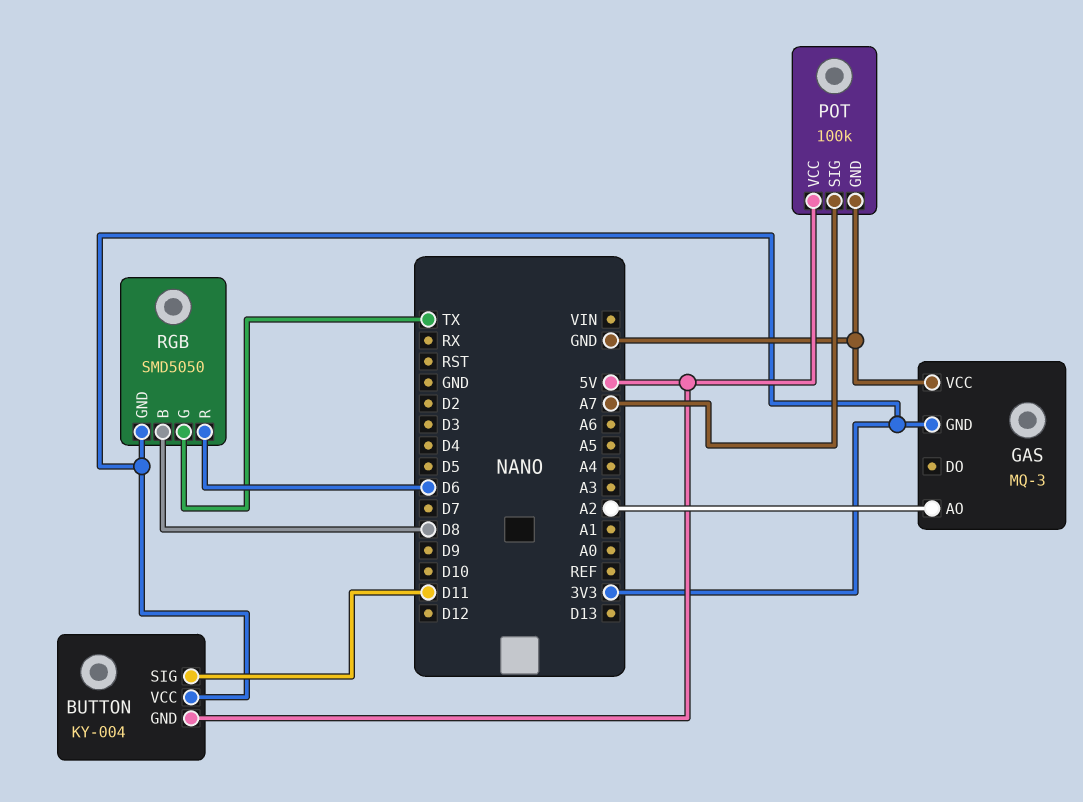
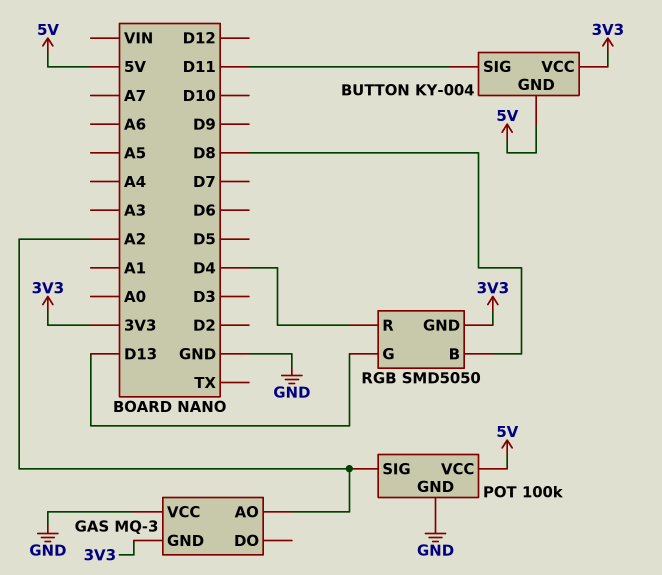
POT pin SIG: A7 -> A2
RGB pin G: TX -> D13
RGB pin R: D6 -> D4

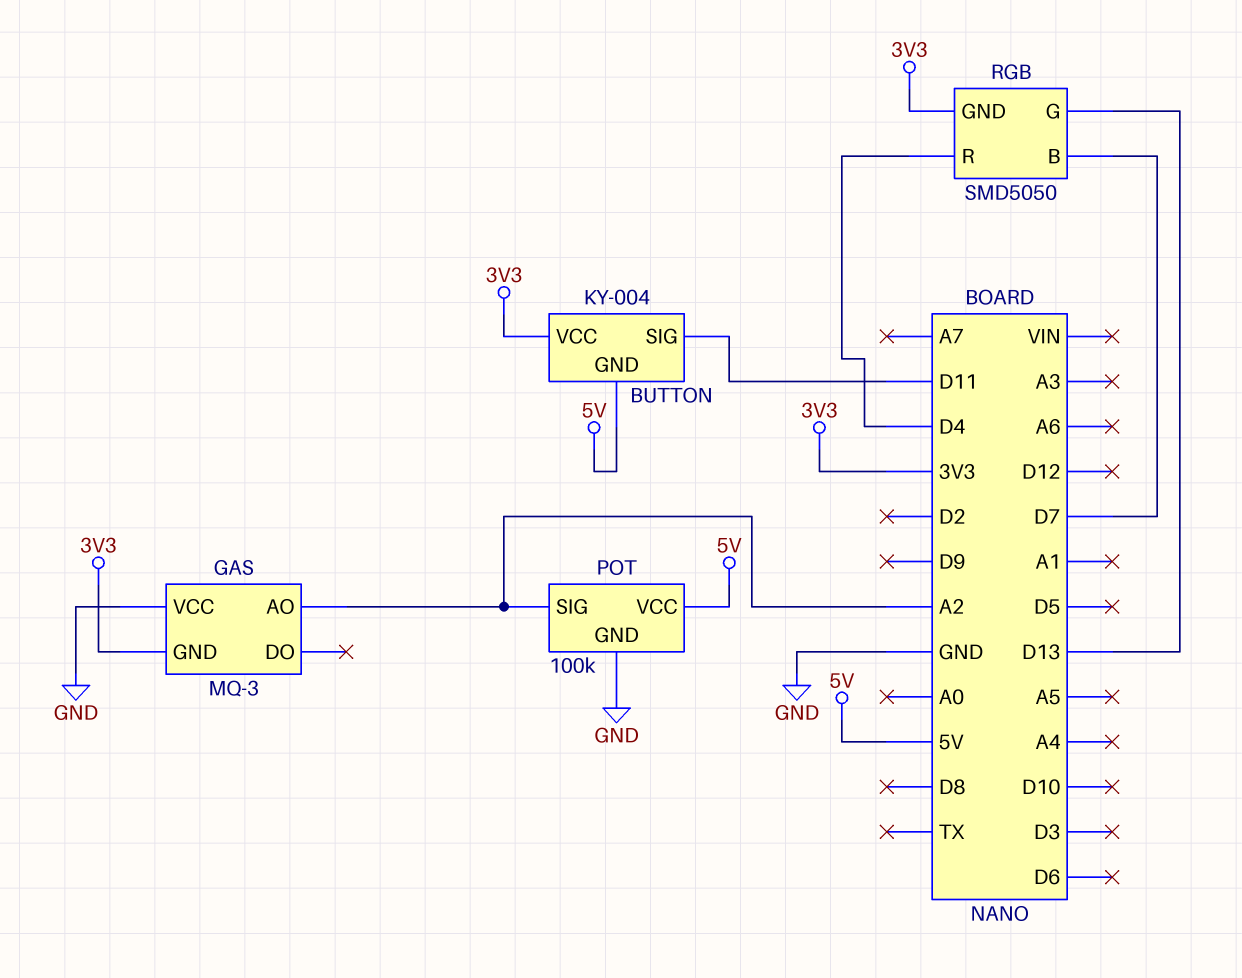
RGB pin B: D8 -> D7

